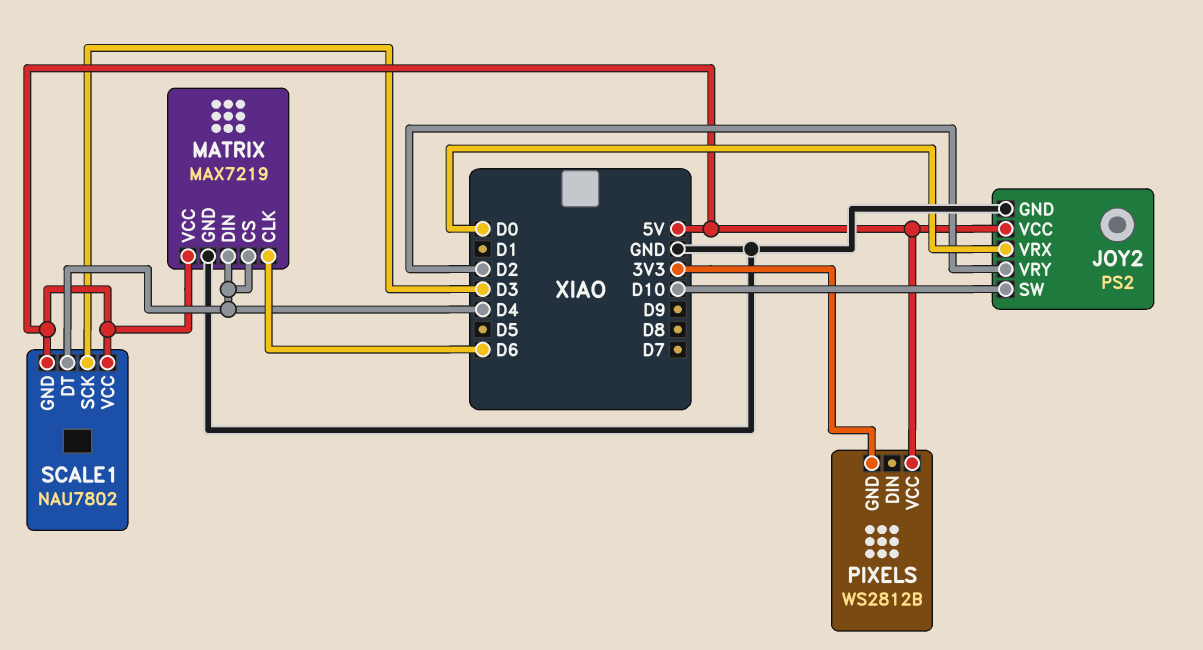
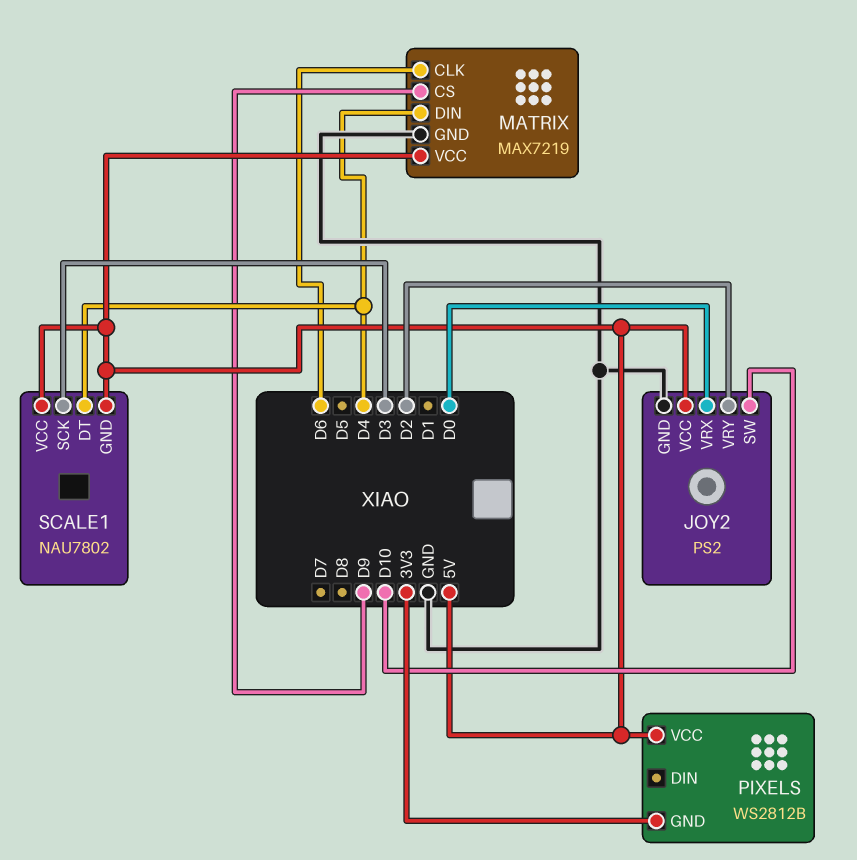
MATRIX pin CS: D4 -> D9

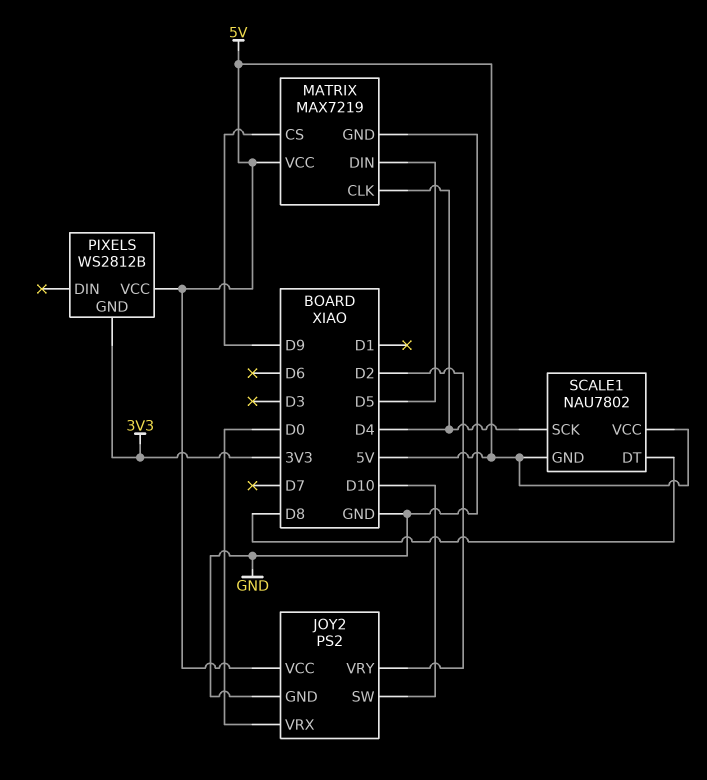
MATRIX pin CLK: D6 -> D4
MATRIX pin DIN: D4 -> D5
SCALE1 pin DT: D4 -> D8
SCALE1 pin SCK: D3 -> D4

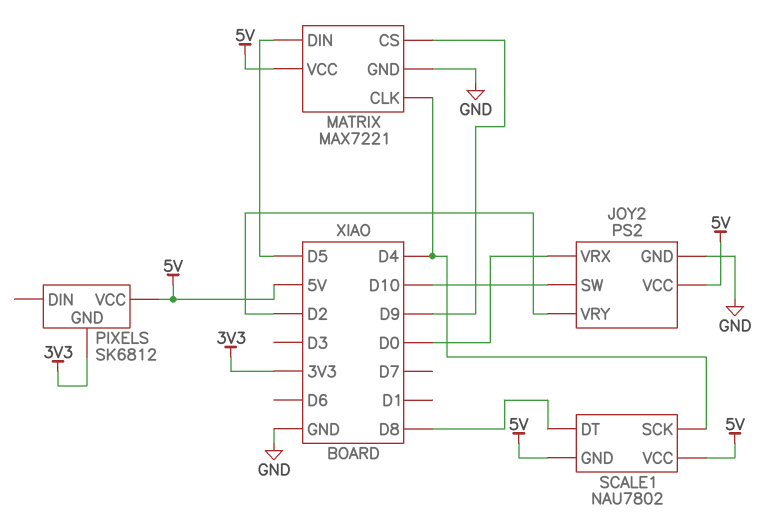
MATRIX: MAX7219 -> MAX7221
PIXELS: WS2812B -> SK6812

